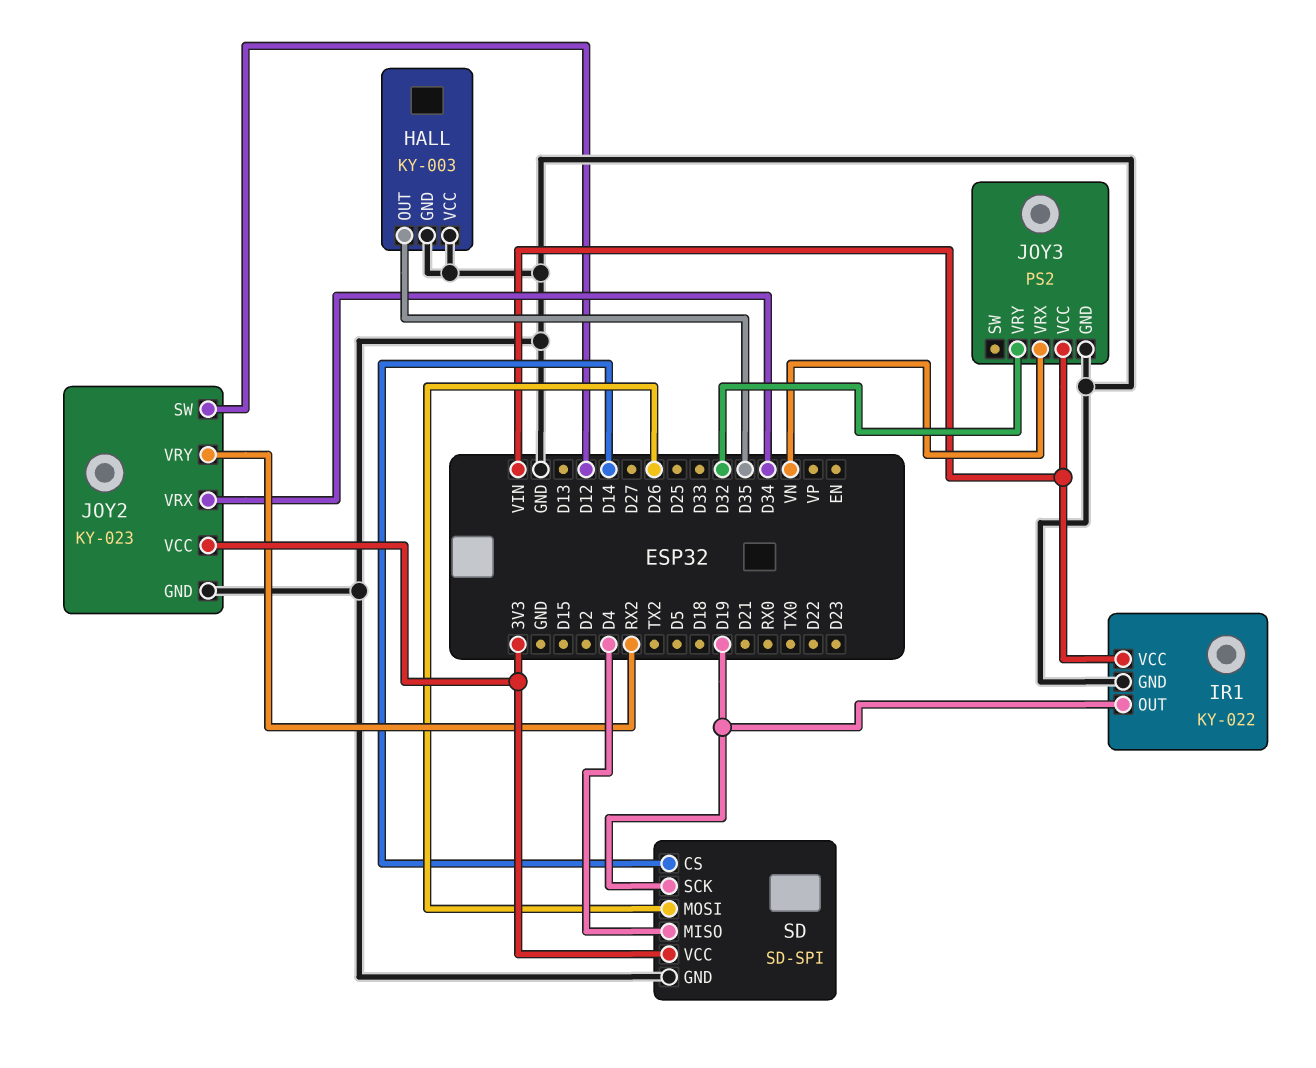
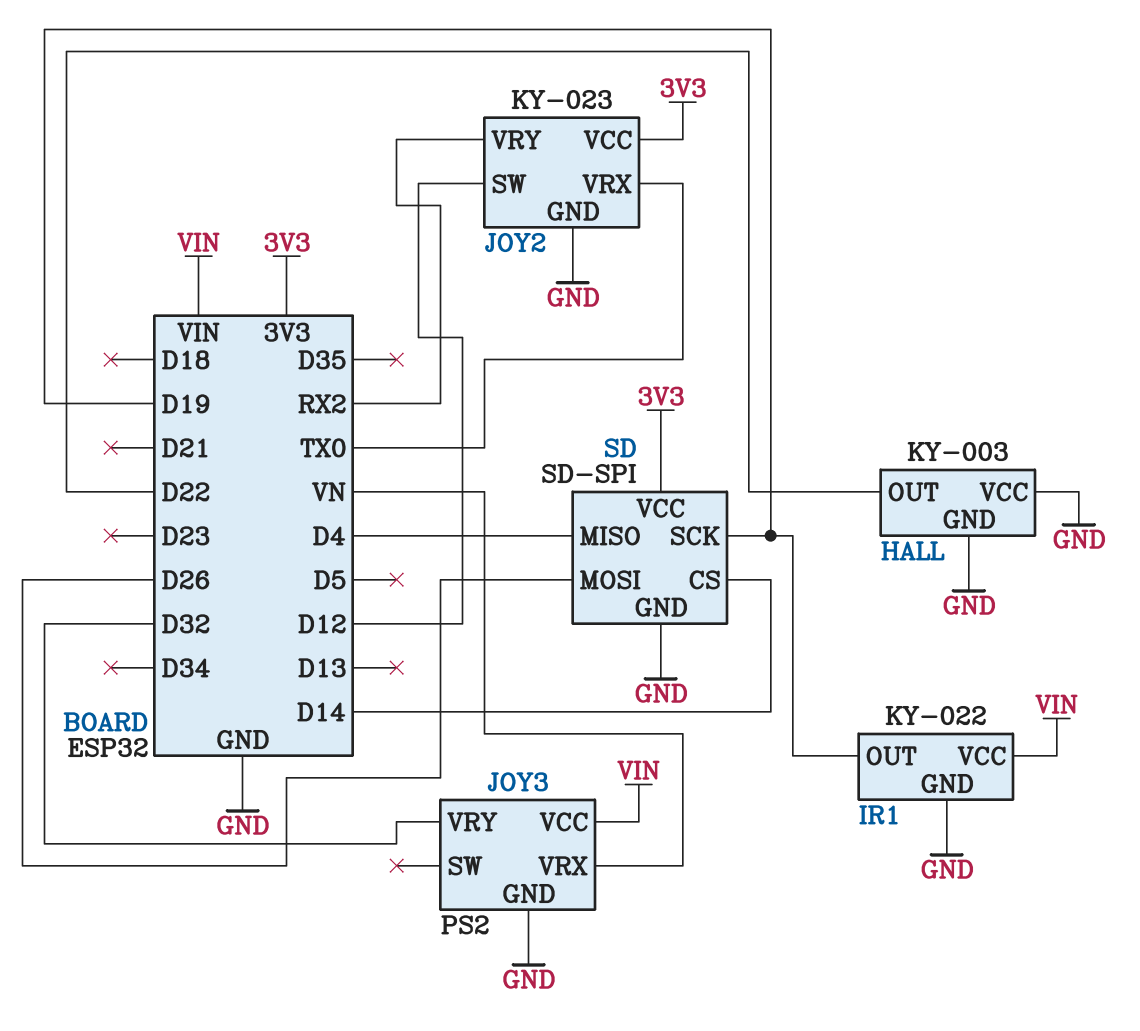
HALL pin OUT: D35 -> D22
JOY2 pin VRX: D34 -> TX0

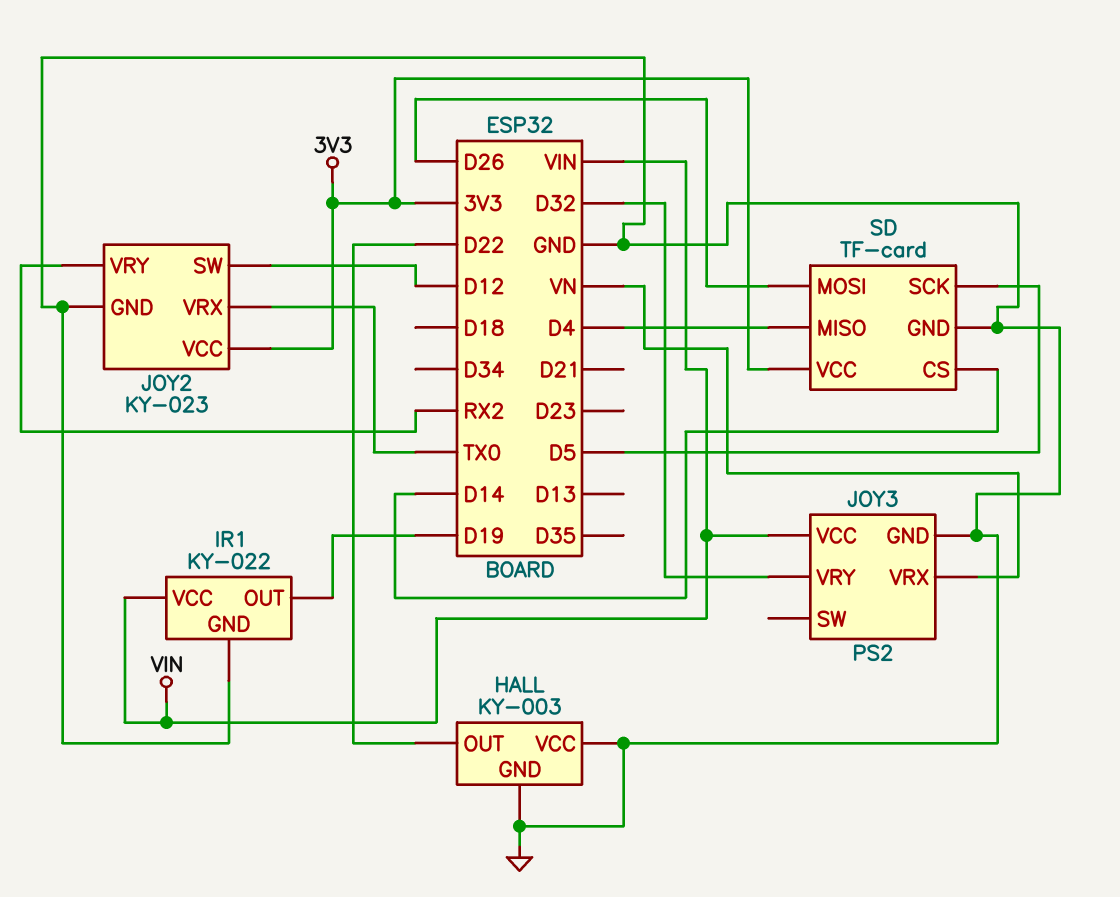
SD: SD-SPI -> TF-card
SD pin SCK: D19 -> D5

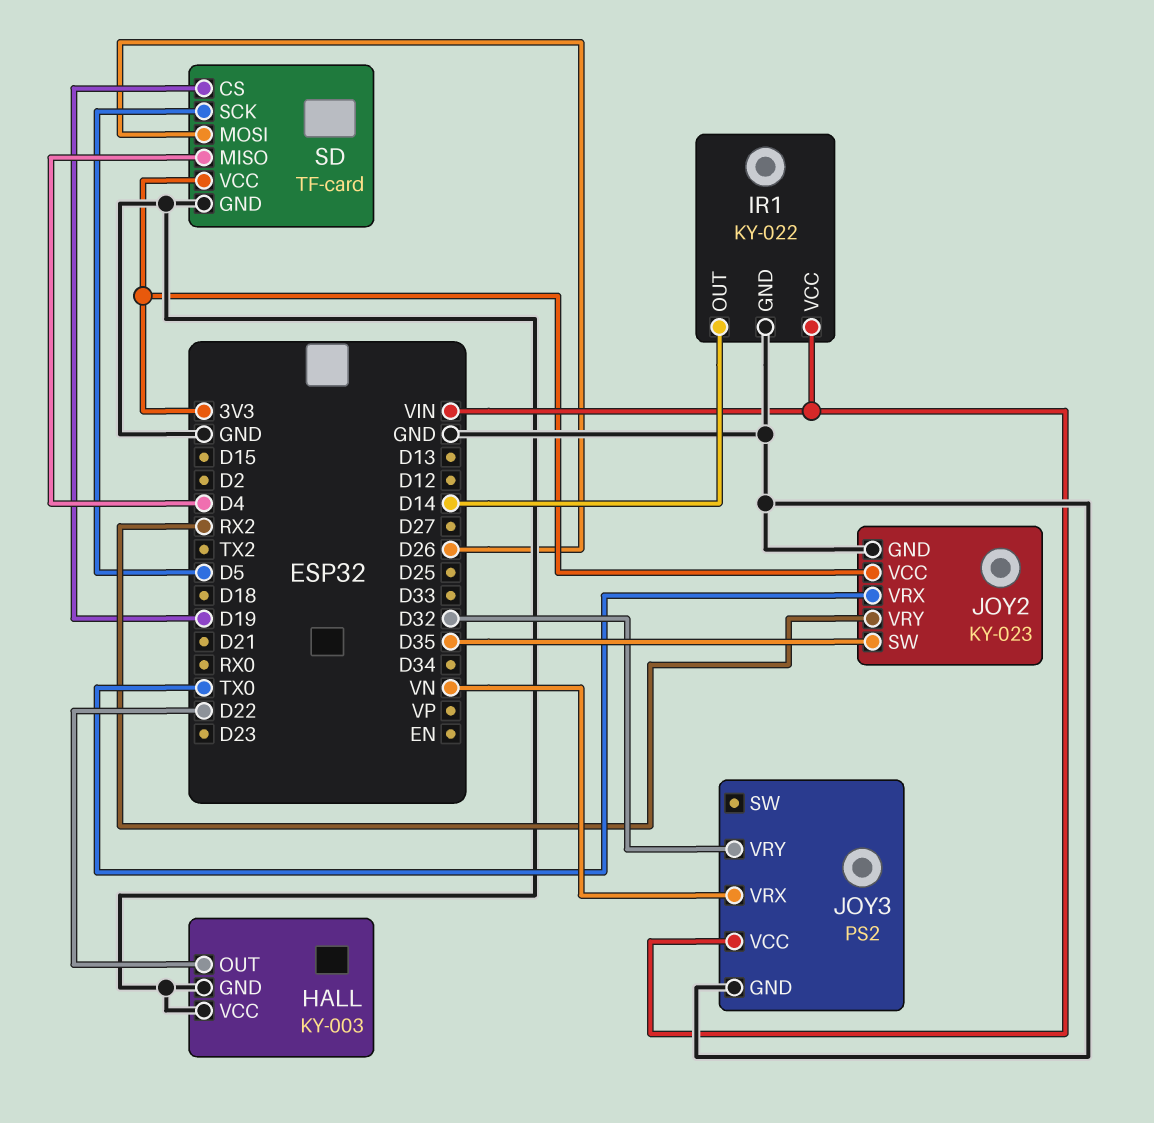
IR1 pin OUT: D19 -> D14
JOY2 pin SW: D12 -> D35
SD pin CS: D14 -> D19

